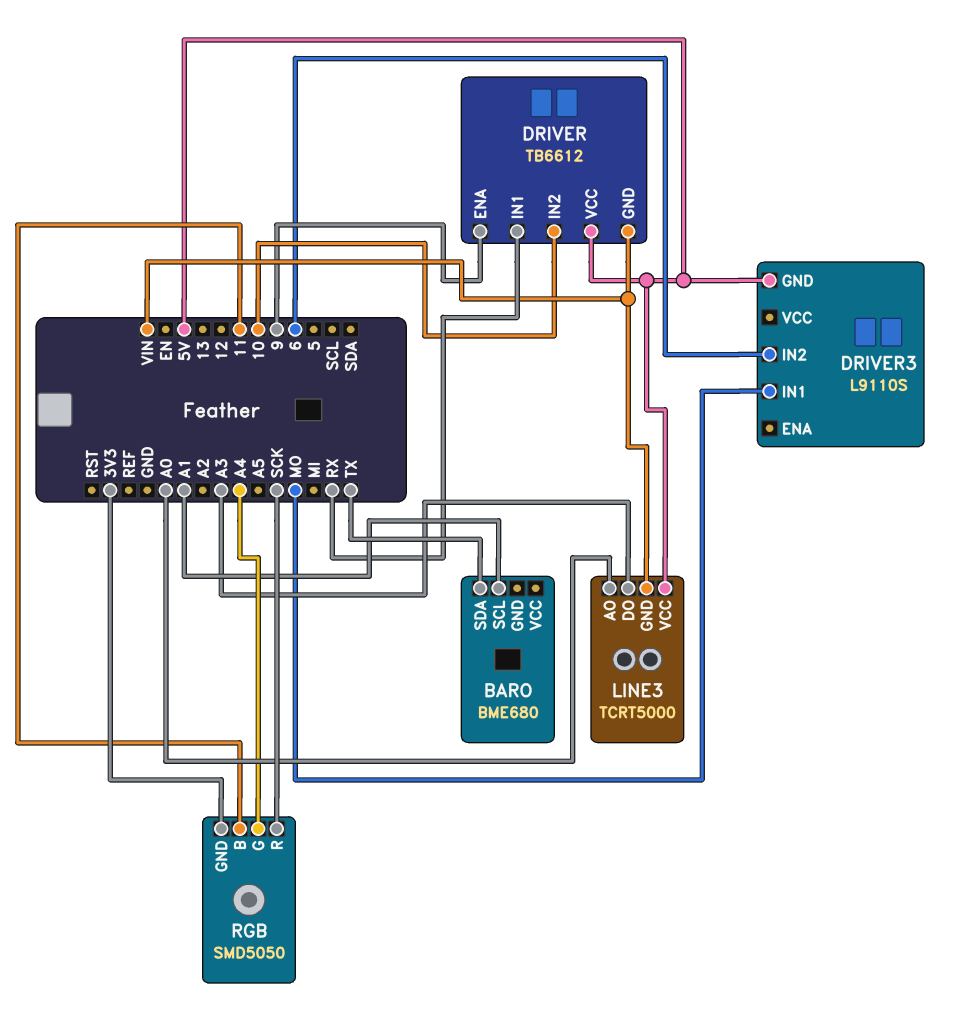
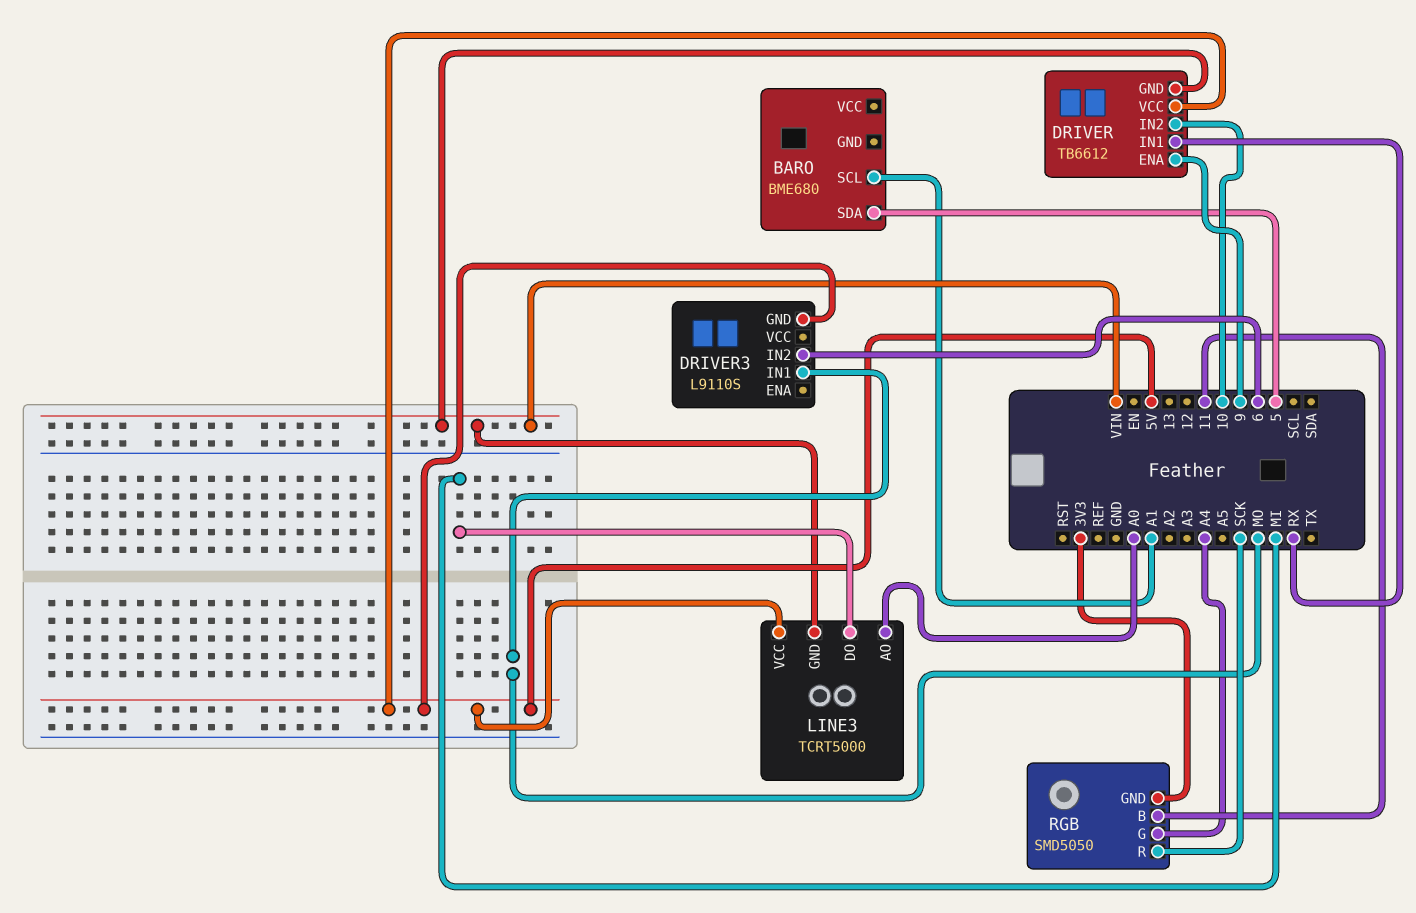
BARO pin SDA: TX -> 5
LINE3 pin DO: A3 -> MI

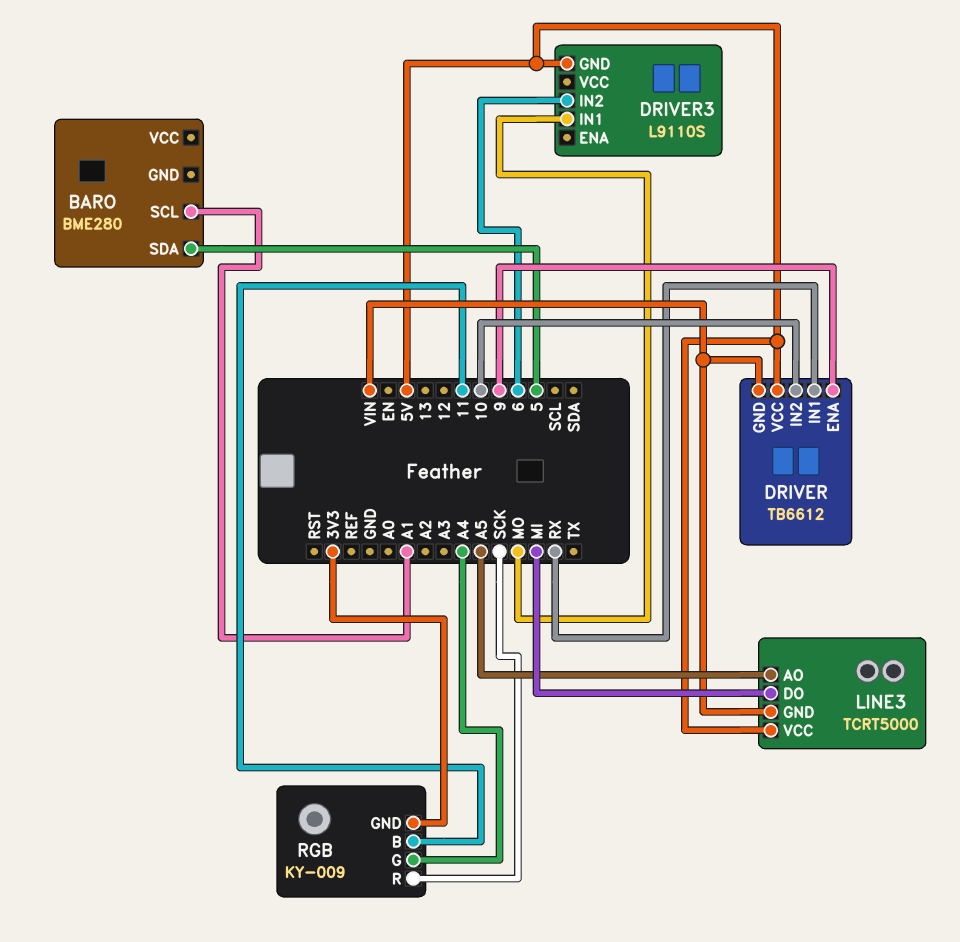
BARO: BME680 -> BME280
LINE3 pin AO: A0 -> A5
RGB: SMD5050 -> KY-009

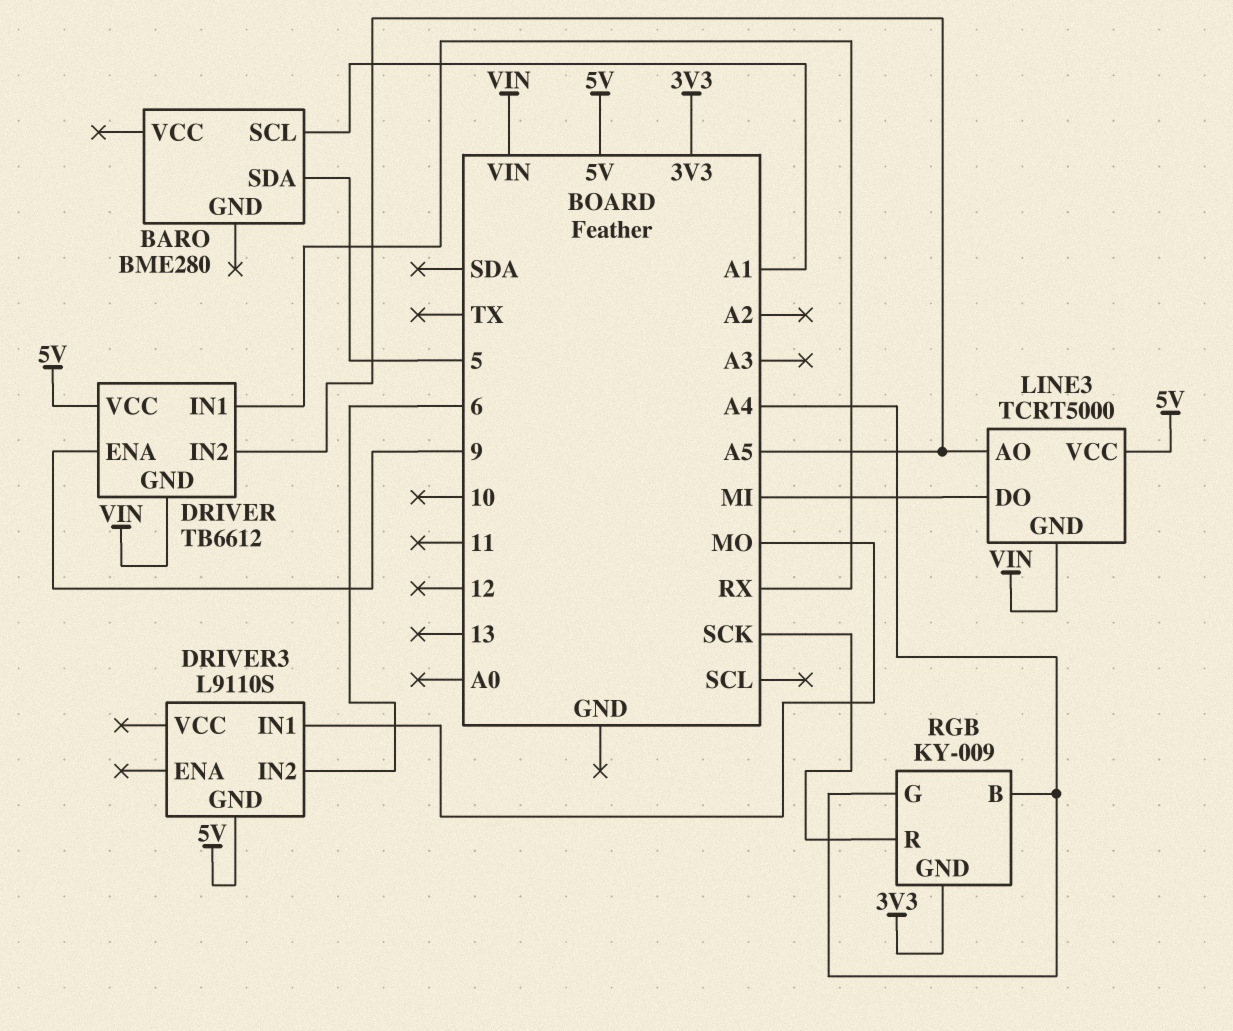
DRIVER pin IN2: 10 -> A5
RGB pin B: 11 -> A4

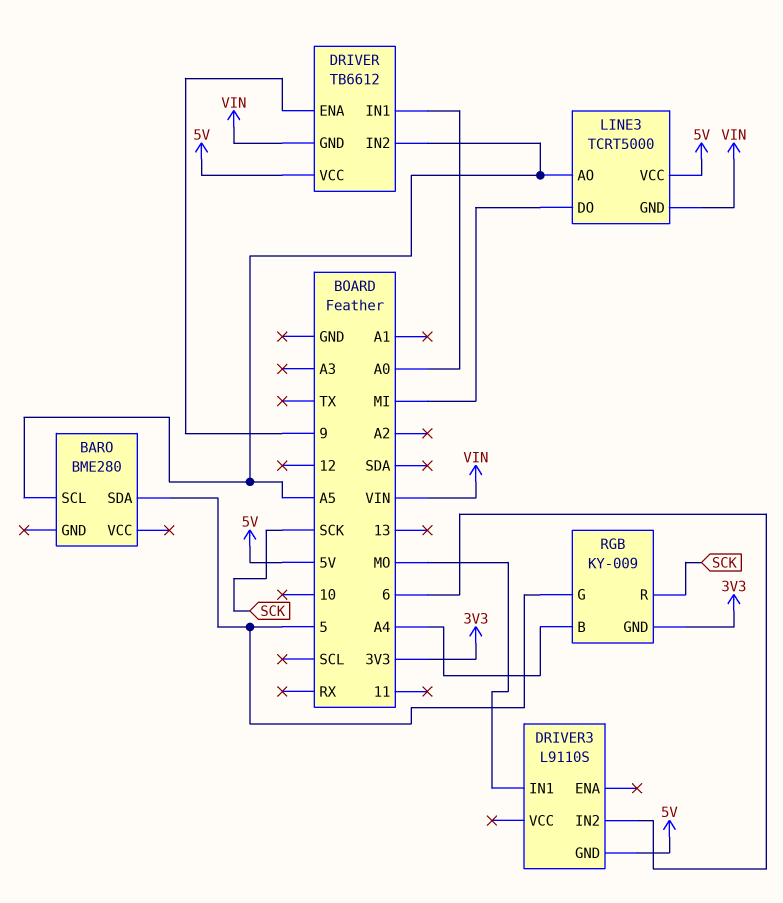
BARO pin SCL: A1 -> A5
DRIVER pin IN1: RX -> A0
RGB pin G: A4 -> 5

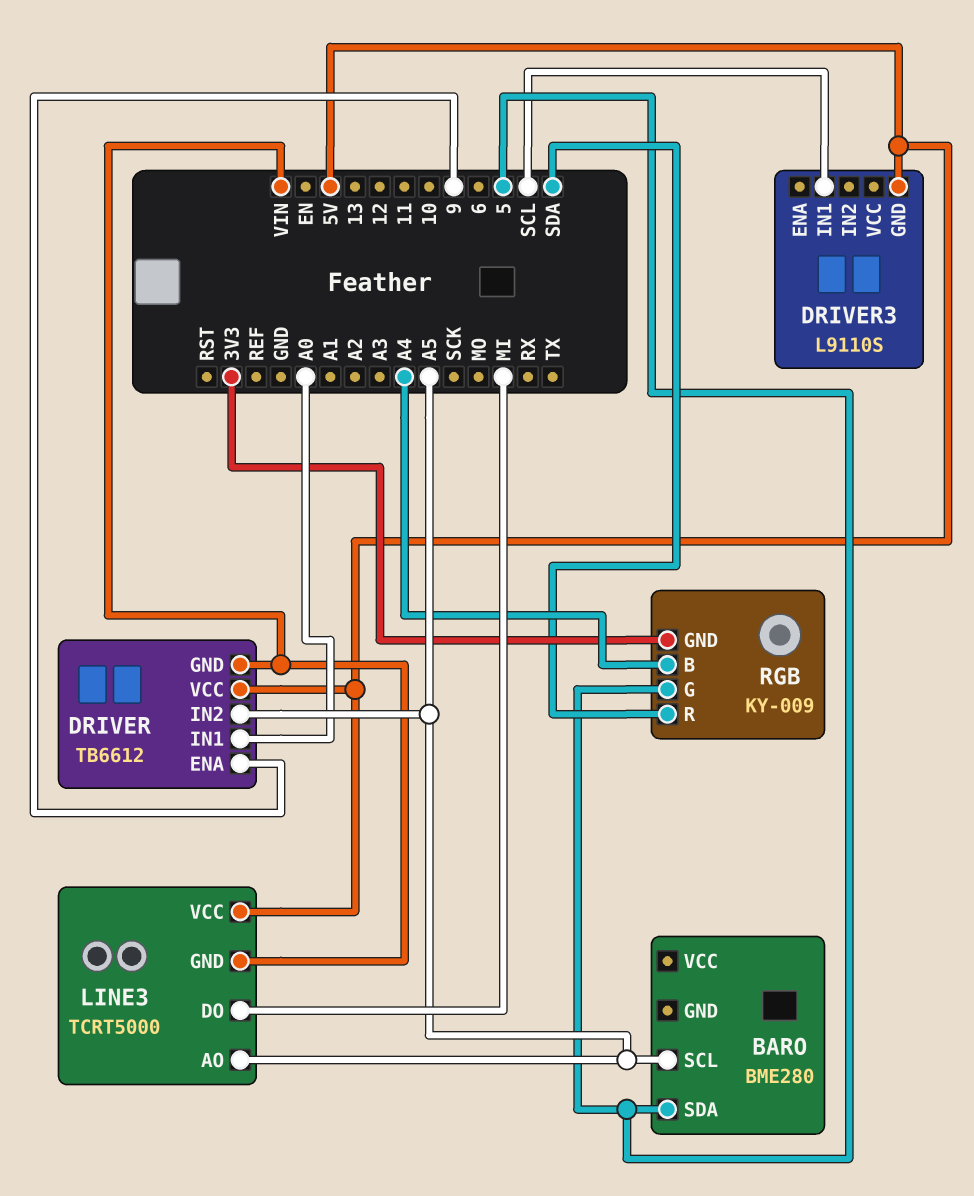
DRIVER3 pin IN1: MO -> SCL
DRIVER3 pin IN2: 6 -> none
RGB pin R: SCK -> SDA

